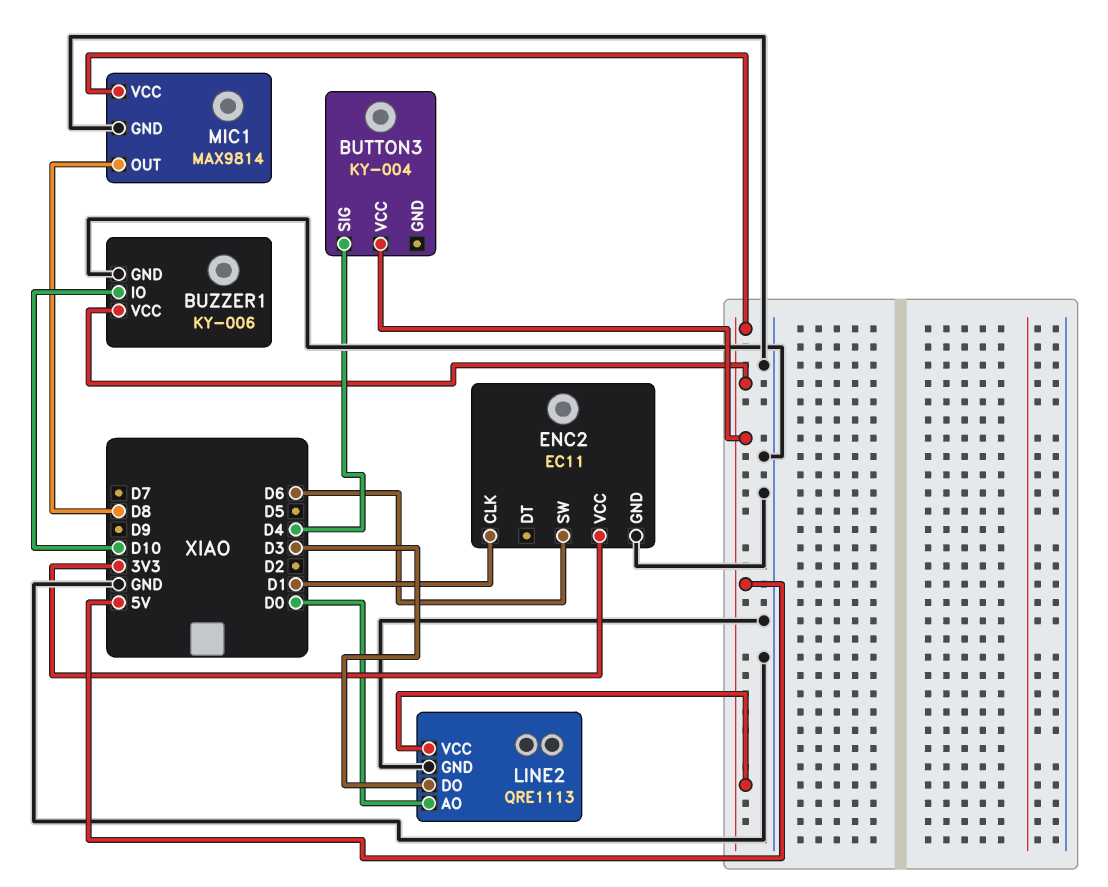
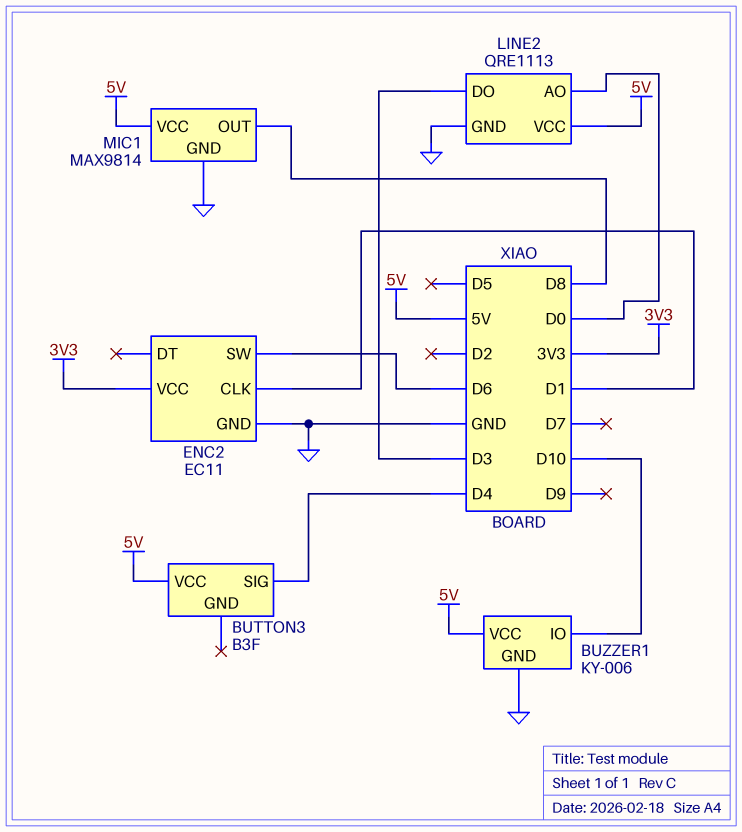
BUTTON3: KY-004 -> B3F

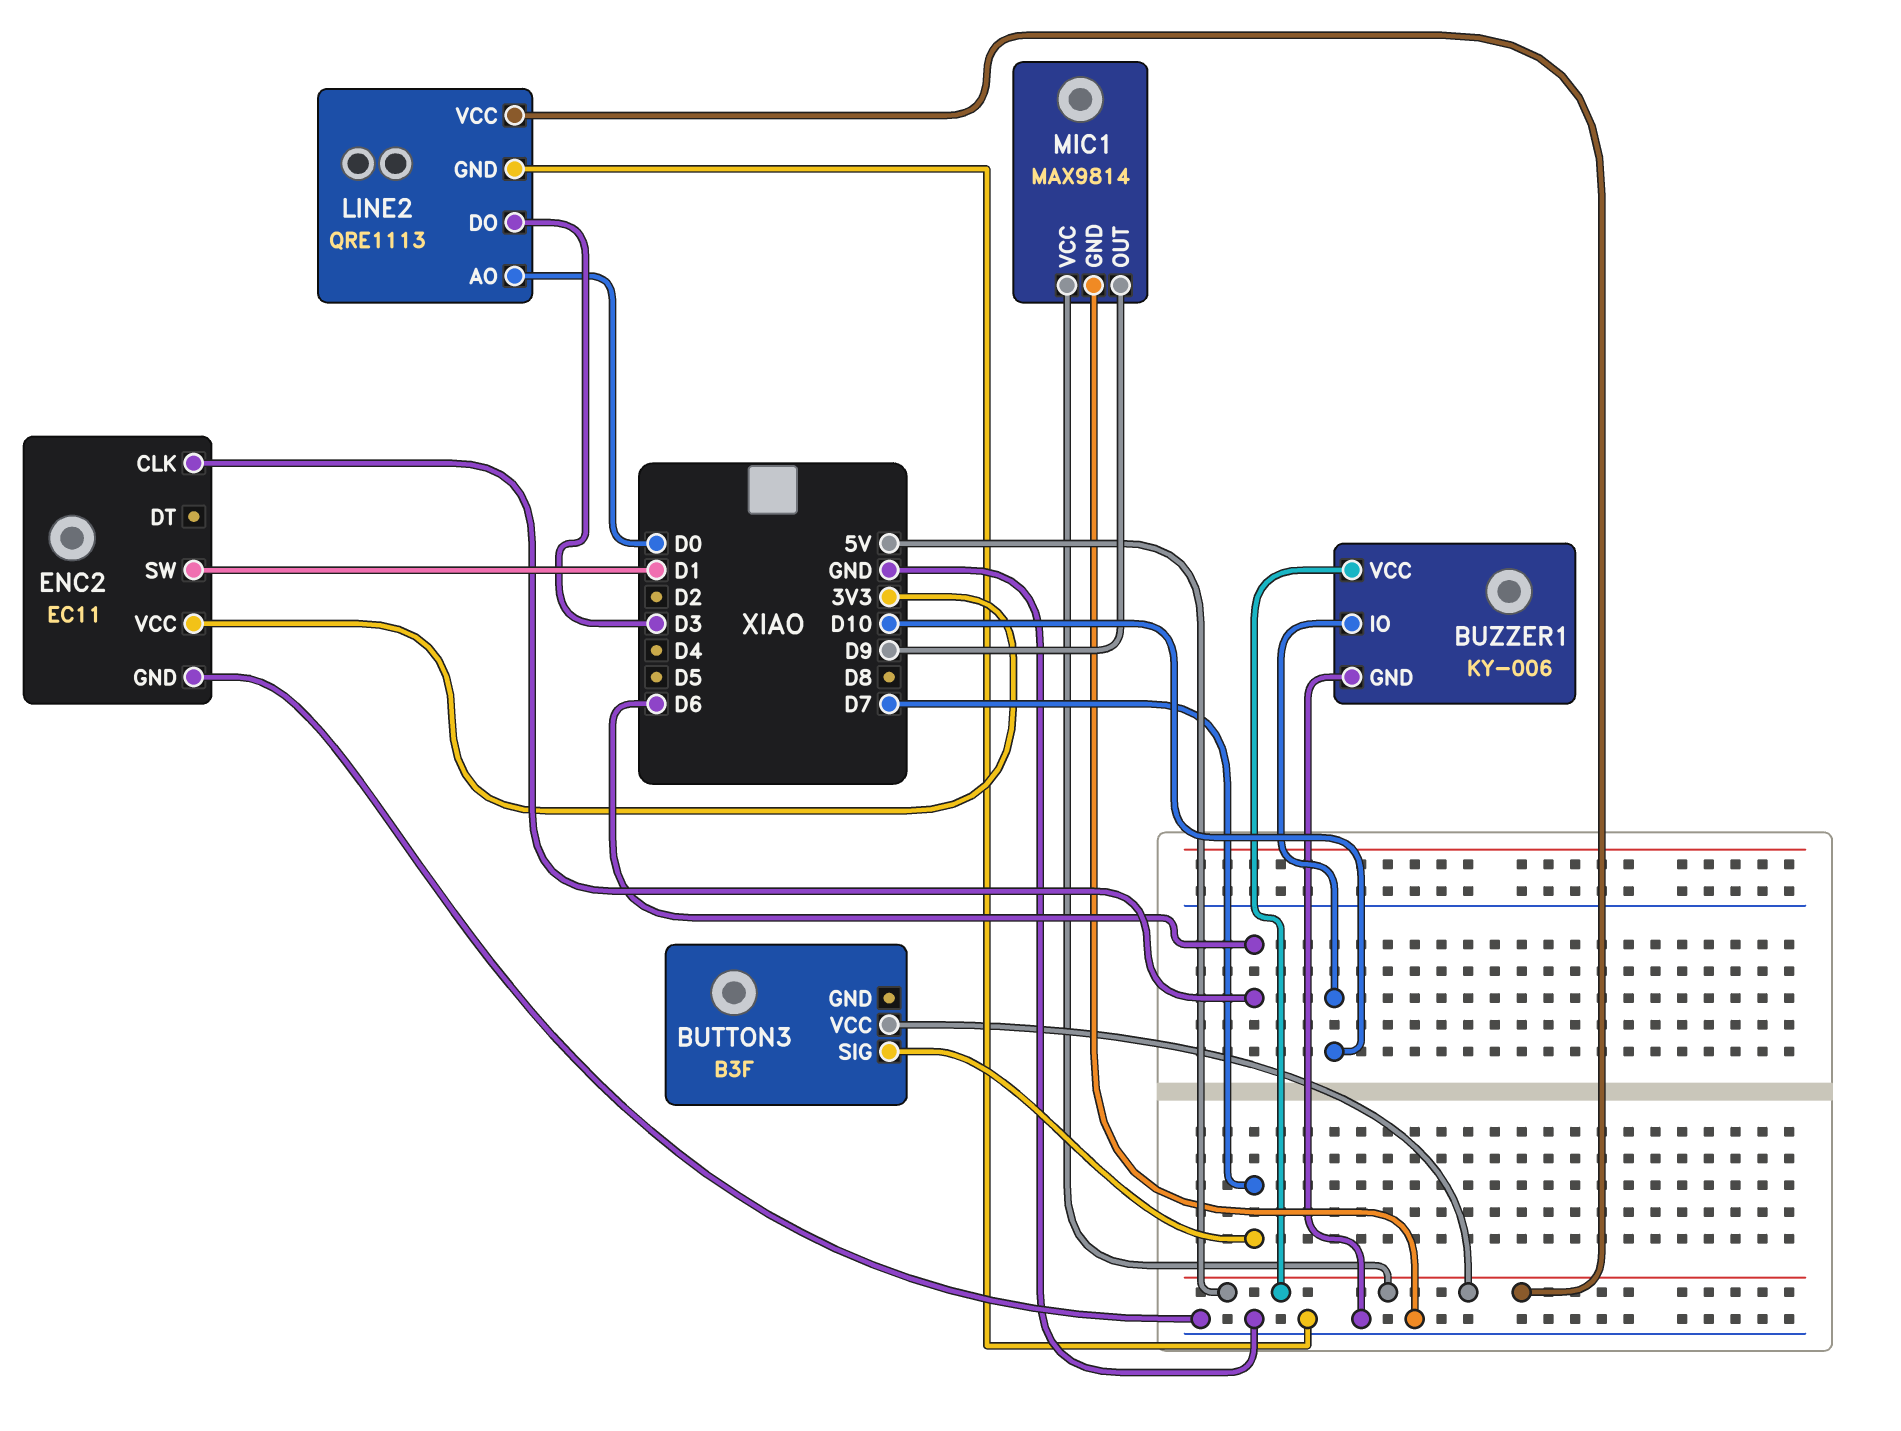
BUTTON3 pin SIG: D4 -> D7
ENC2 pin CLK: D1 -> D6
ENC2 pin SW: D6 -> D1
MIC1 pin OUT: D8 -> D9

